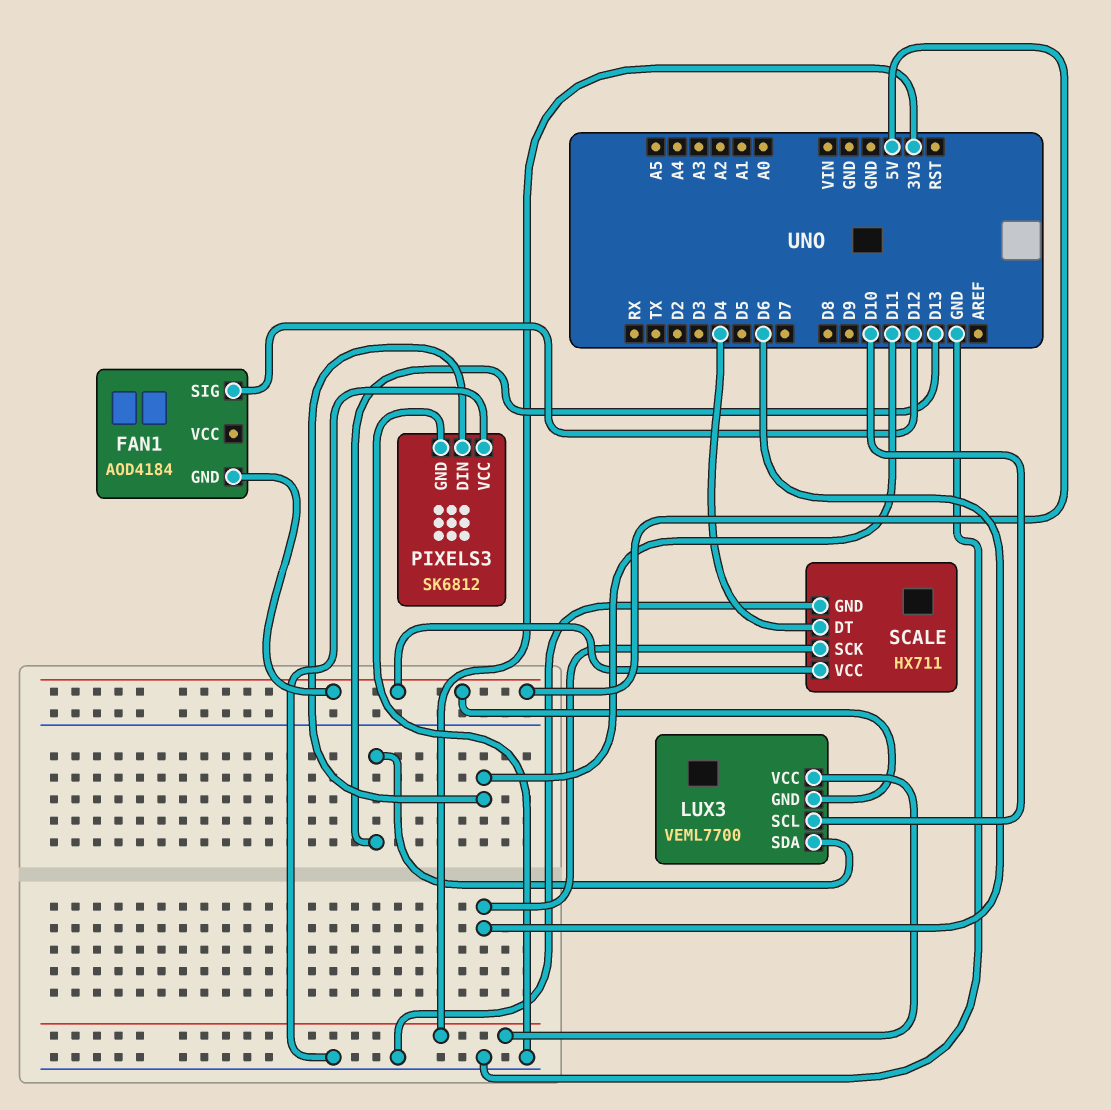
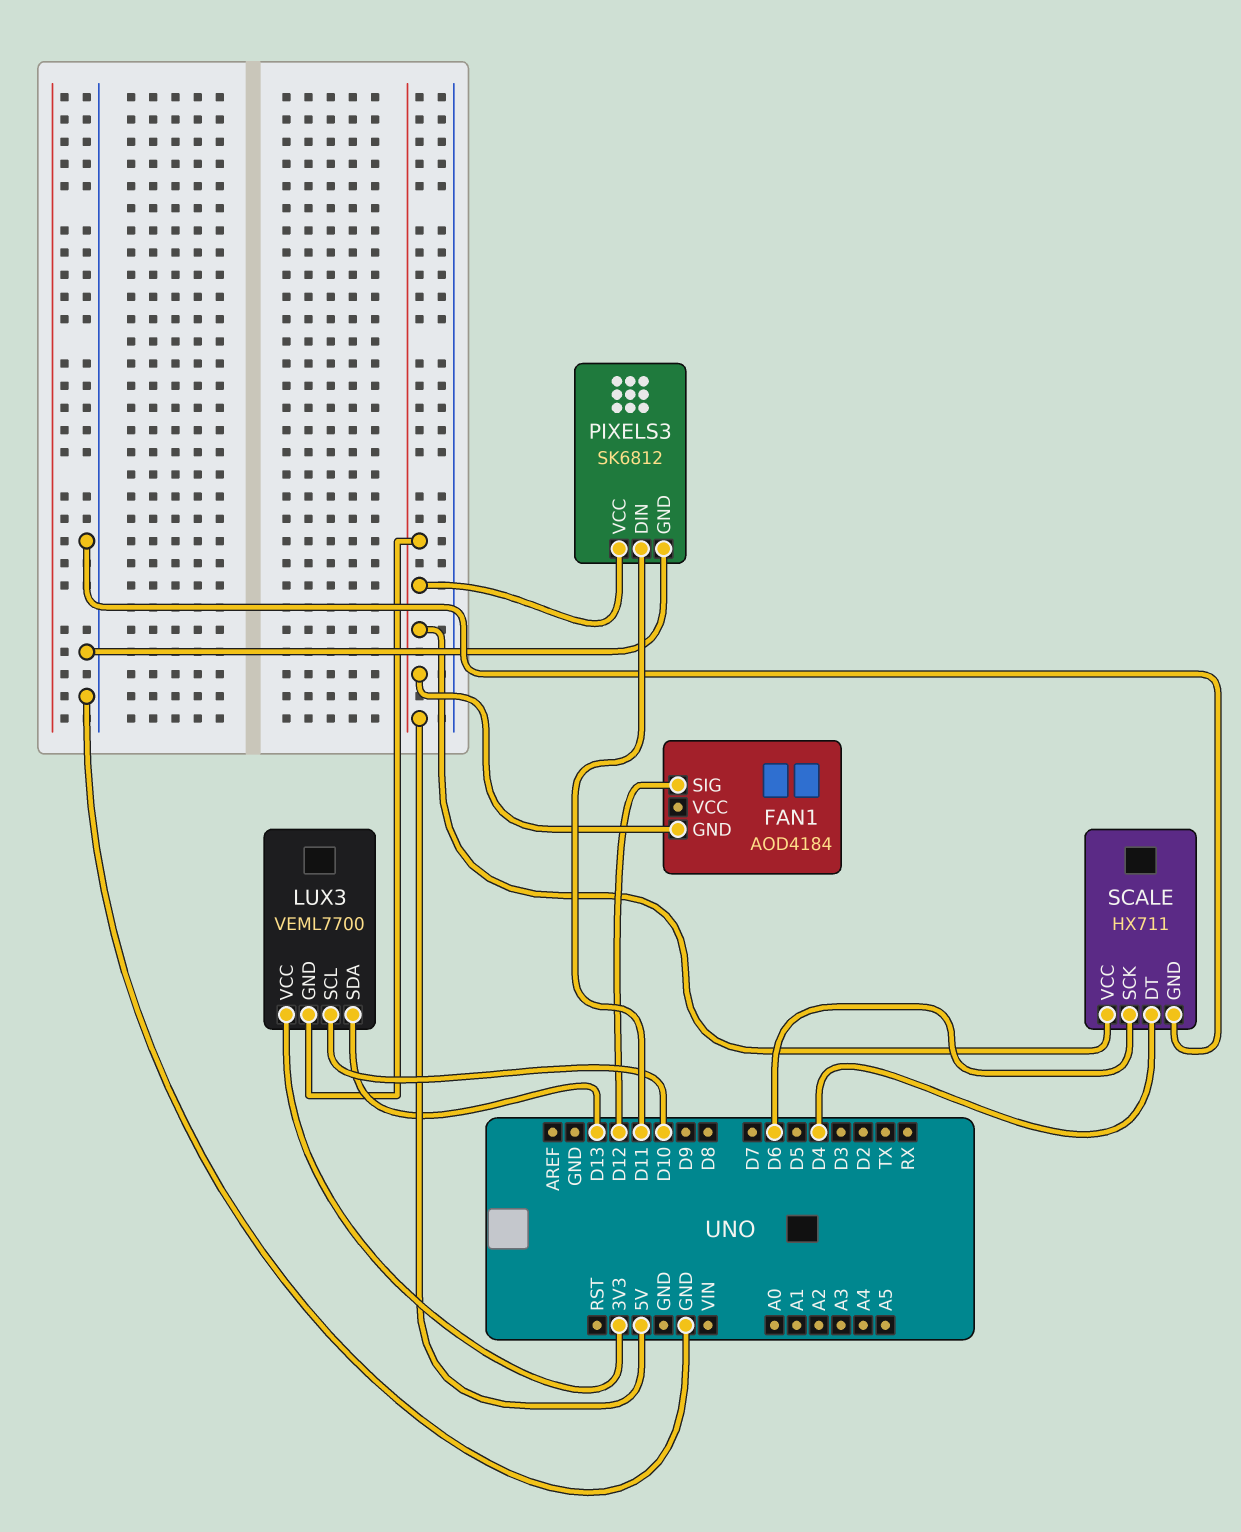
PIXELS3 pin VCC: GND -> 5V

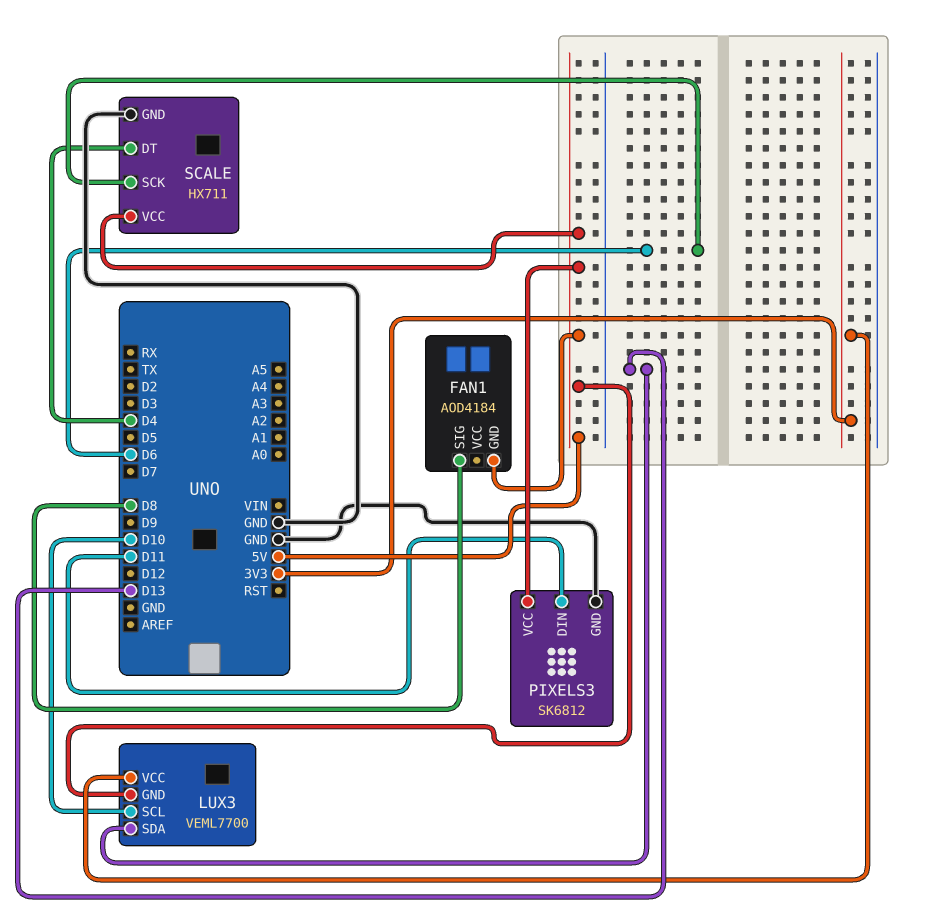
FAN1 pin SIG: D12 -> D8

